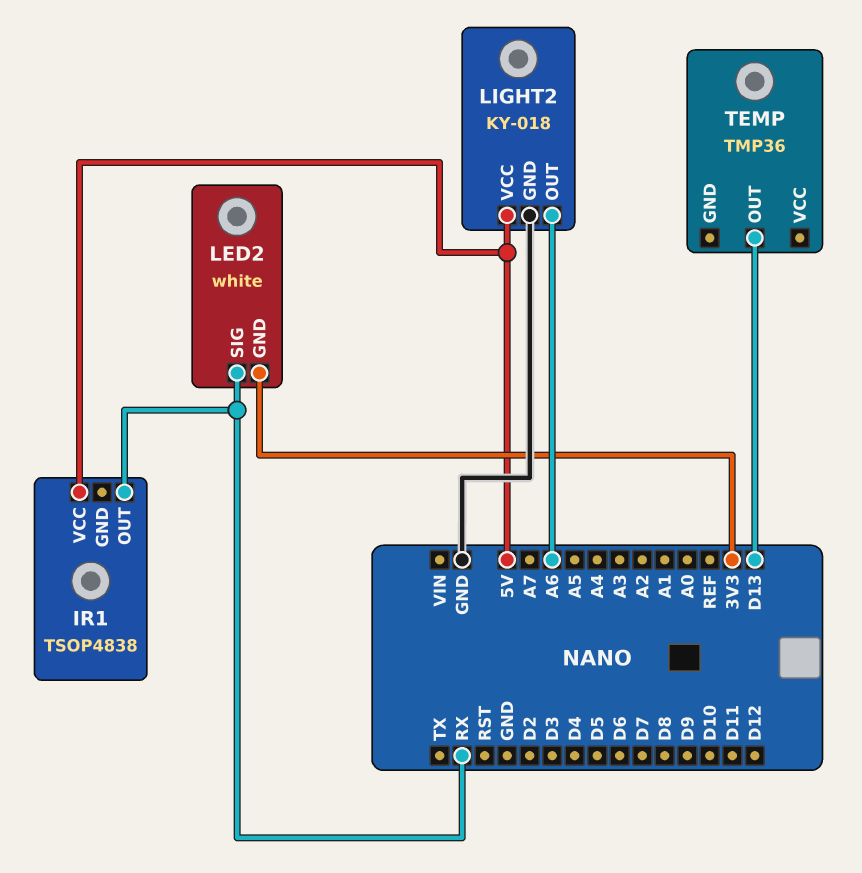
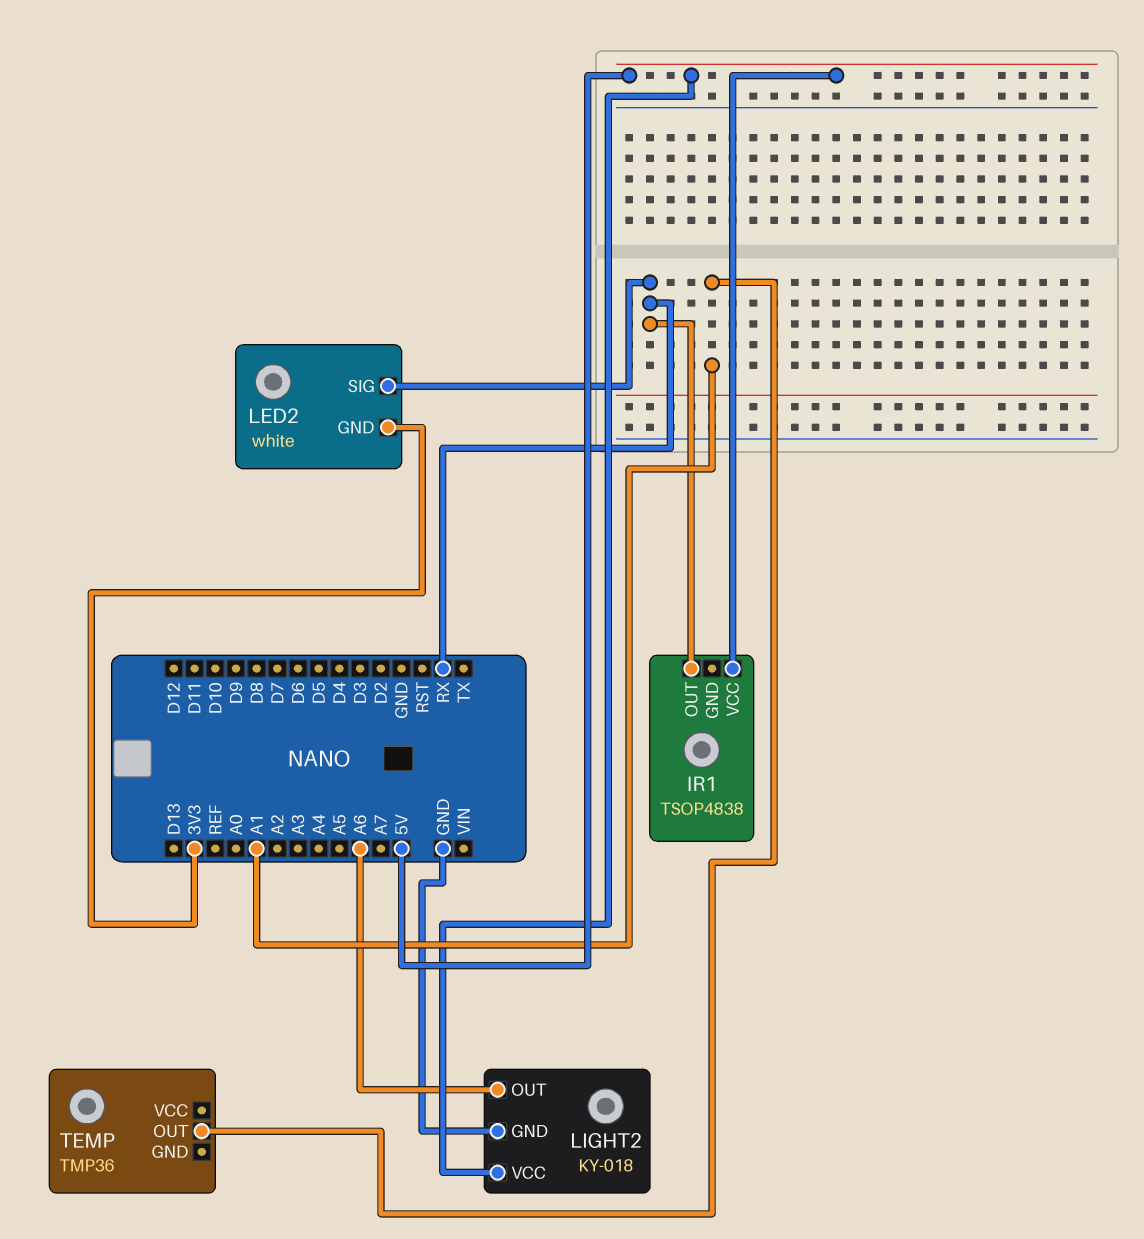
TEMP pin OUT: D13 -> A1

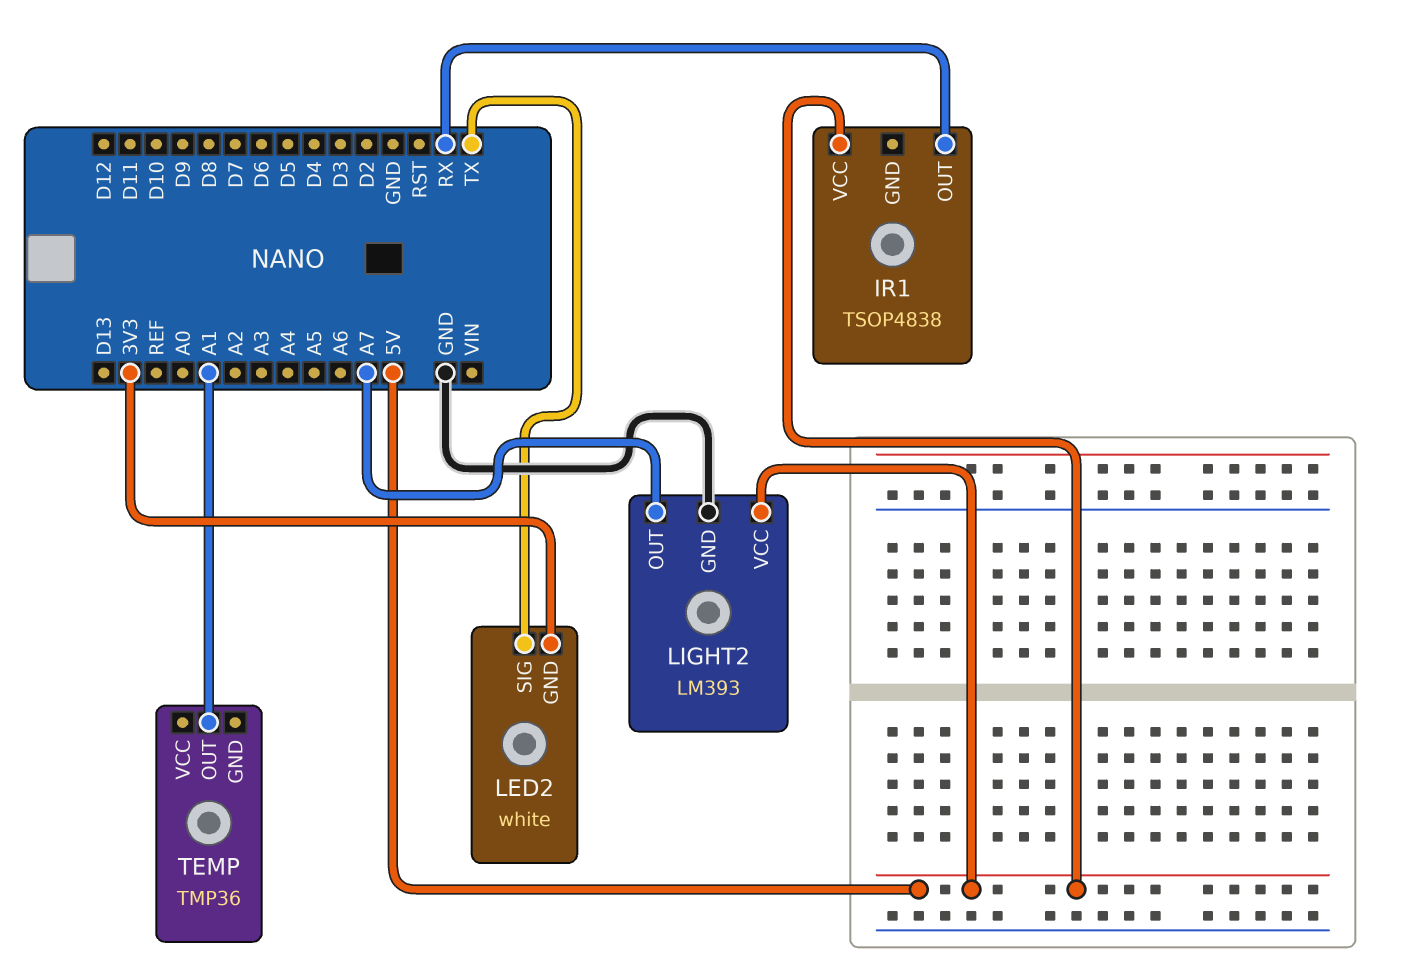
LED2 pin SIG: RX -> TX
LIGHT2: KY-018 -> LM393
LIGHT2 pin OUT: A6 -> A7

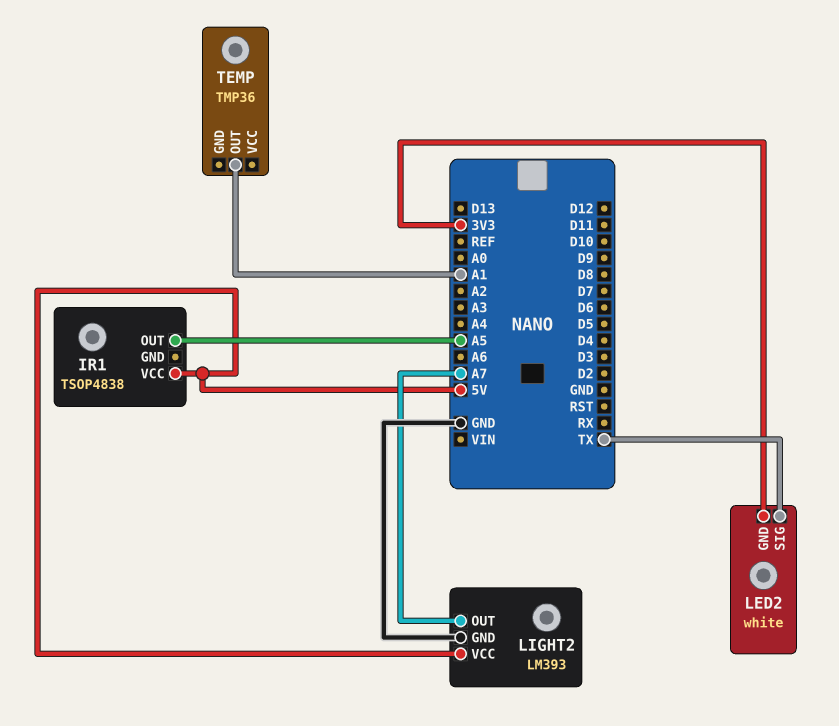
IR1 pin OUT: RX -> A5

